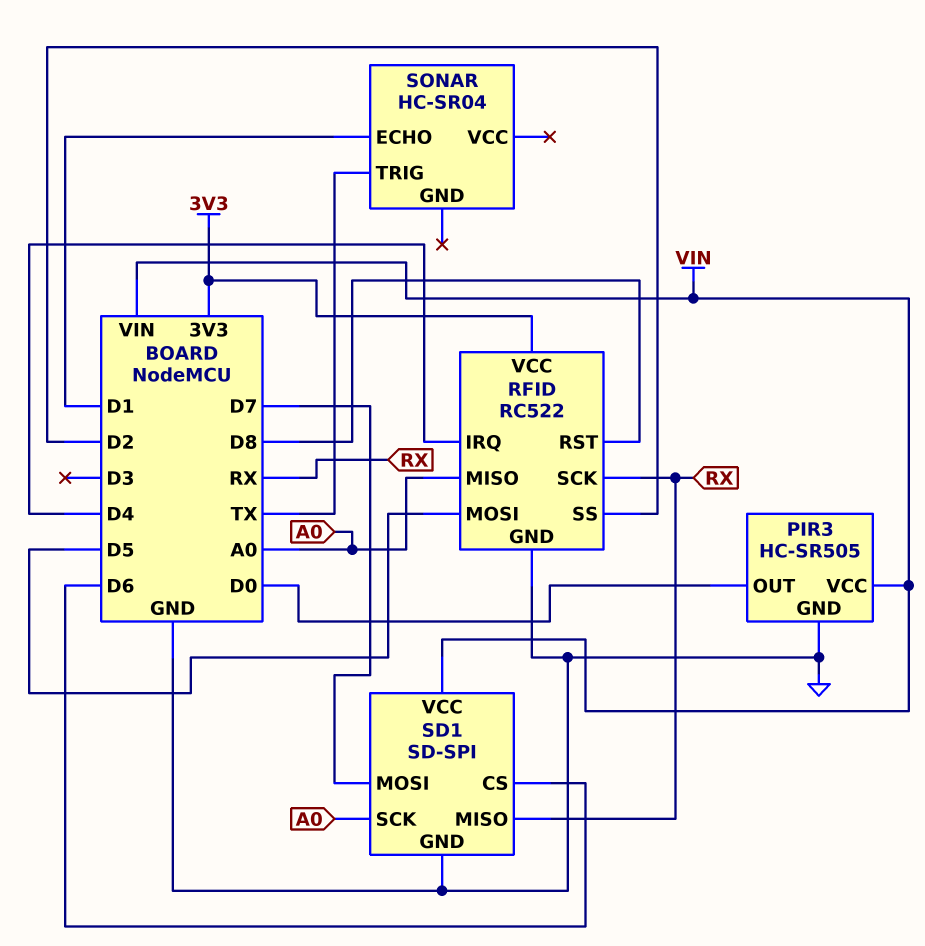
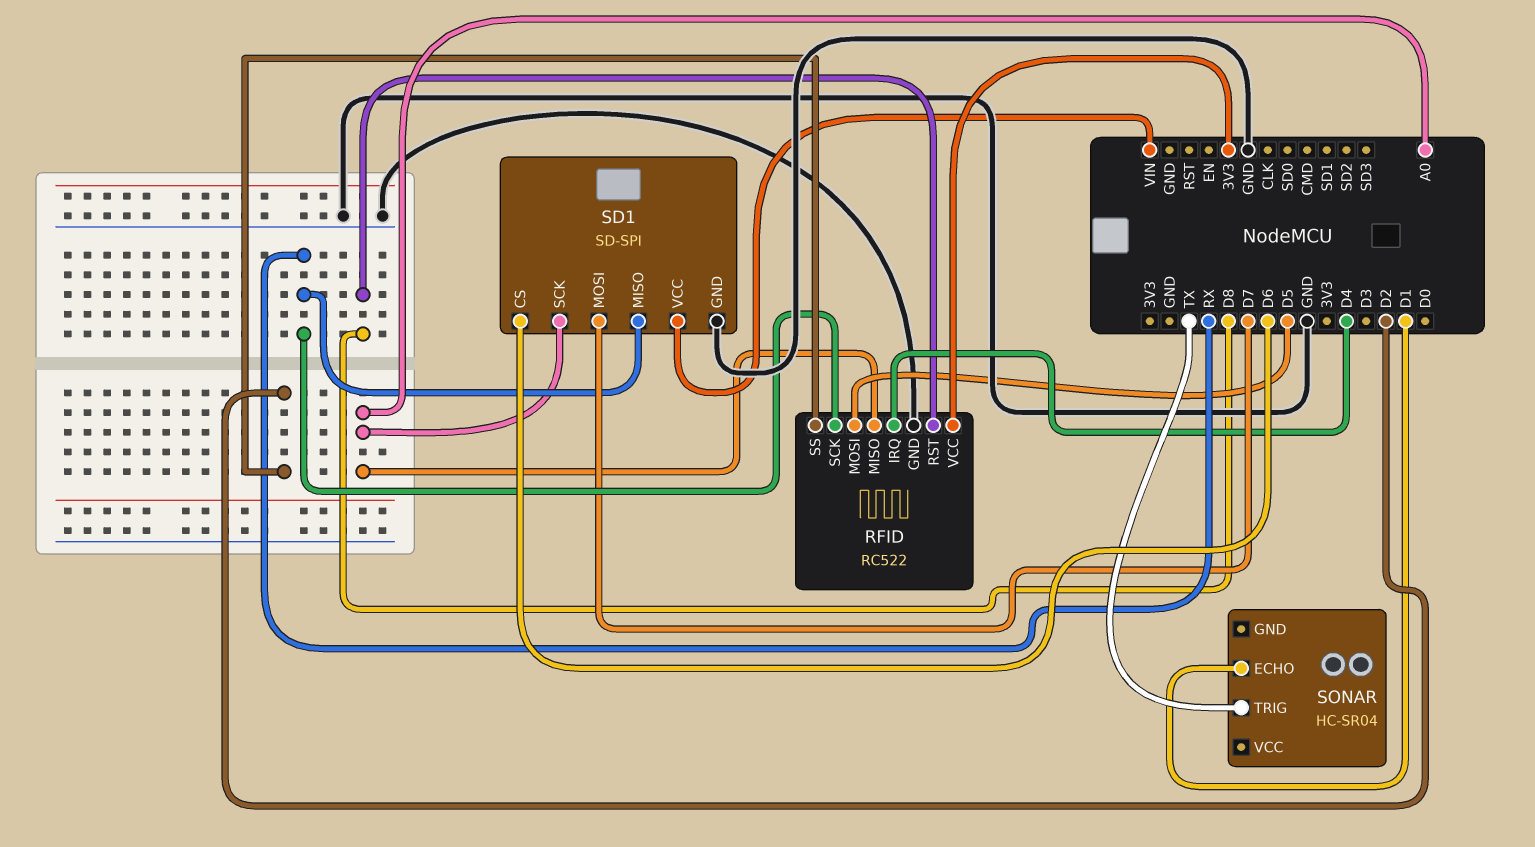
PIR3: HC-SR505 -> none
PIR3 pin GND: GND -> none
PIR3 pin OUT: D0 -> none
PIR3 pin VCC: VIN -> none

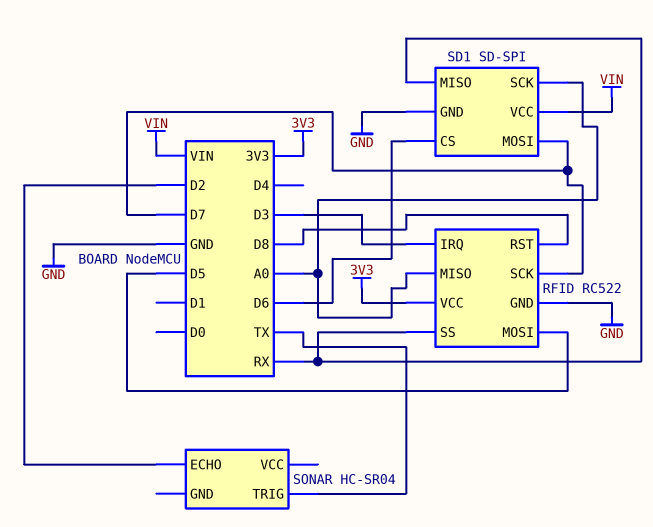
RFID pin IRQ: D4 -> D3
RFID pin SCK: RX -> D7
RFID pin SS: D2 -> RX
SONAR pin ECHO: D1 -> D2

